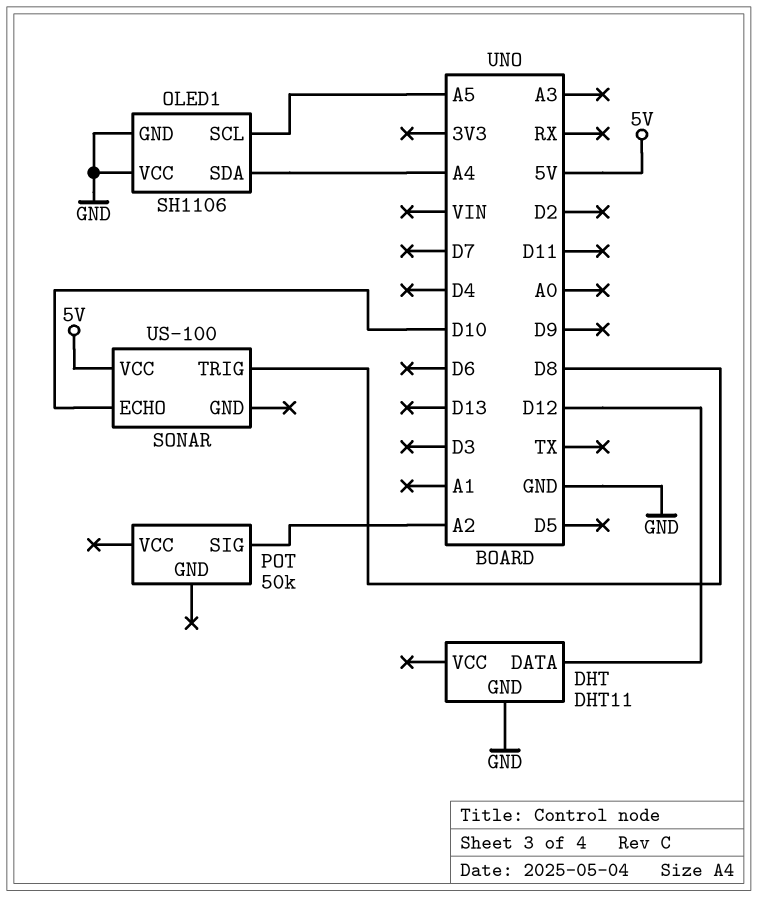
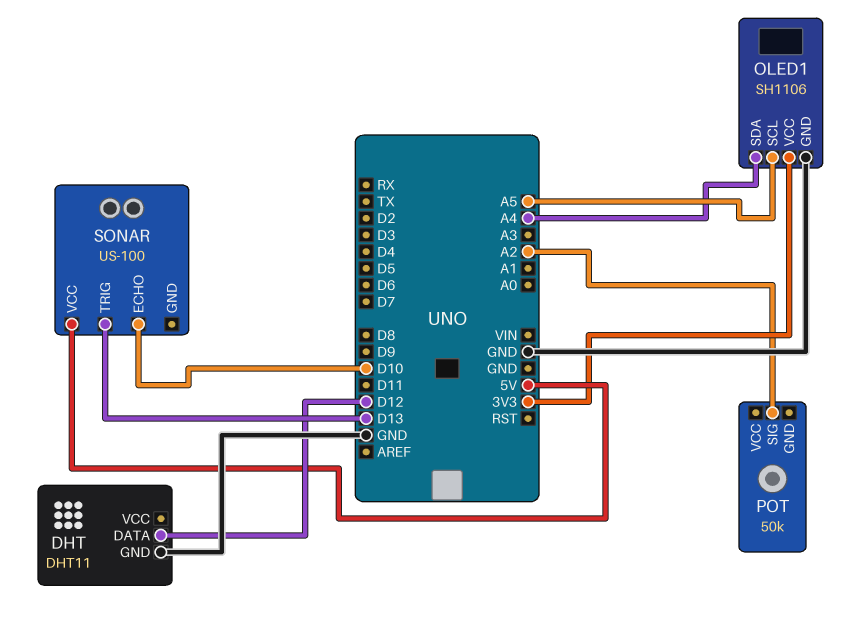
OLED1 pin VCC: GND -> 3V3
SONAR pin TRIG: D8 -> D13

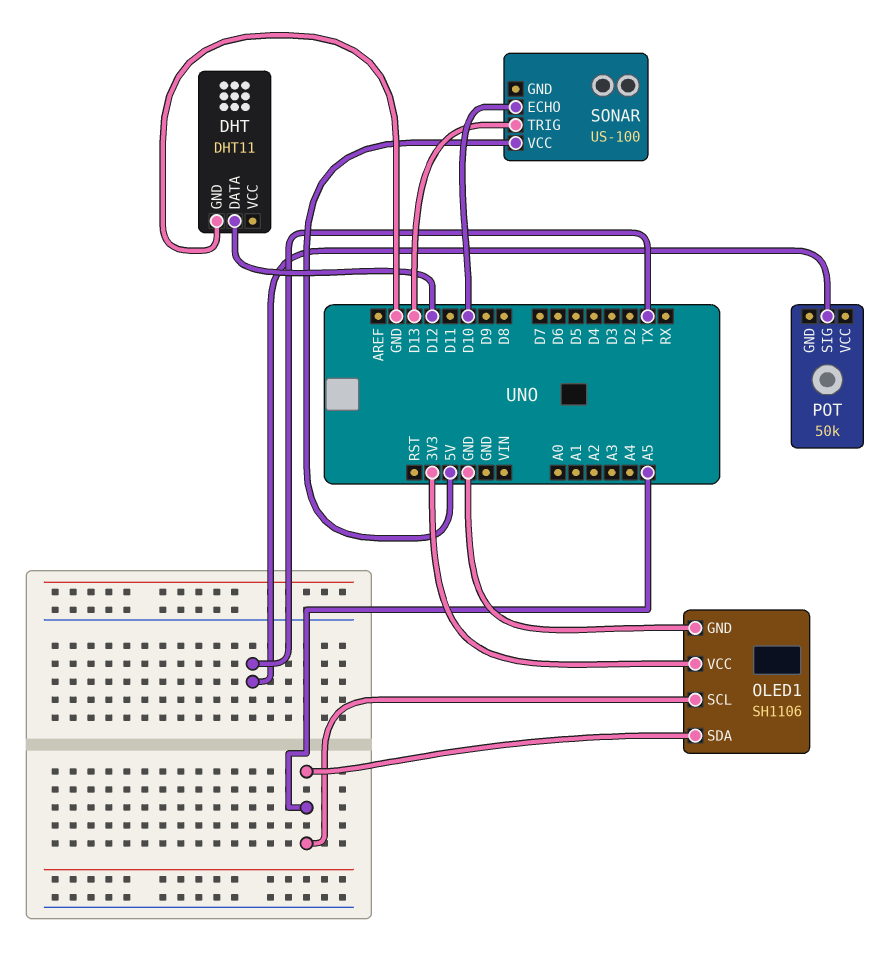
OLED1 pin SDA: A4 -> A5
POT pin SIG: A2 -> TX

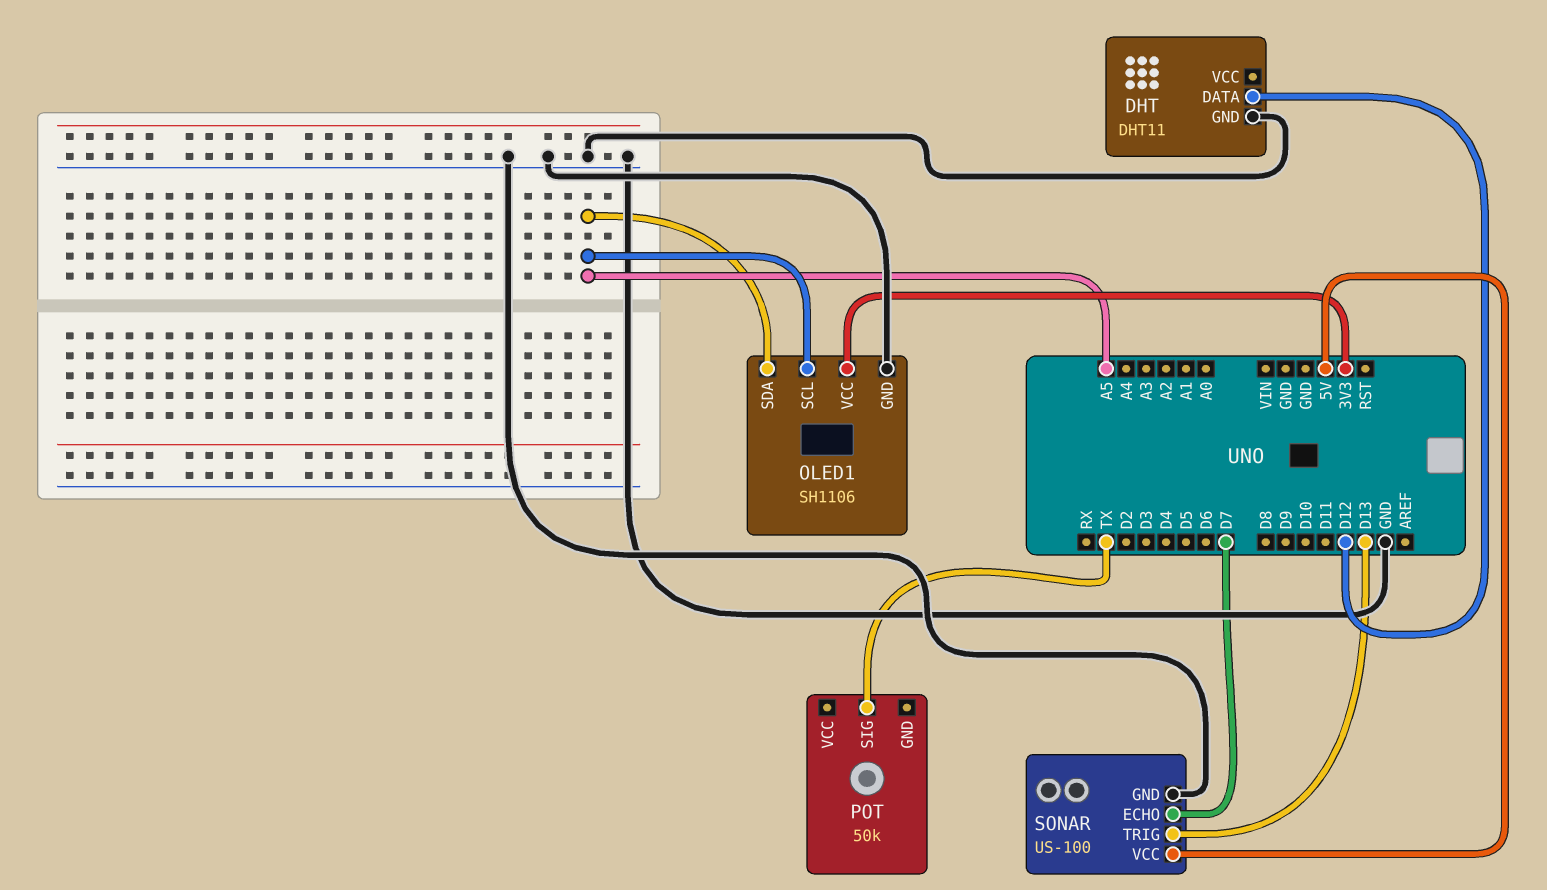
SONAR pin ECHO: D10 -> D7
SONAR pin GND: none -> GND

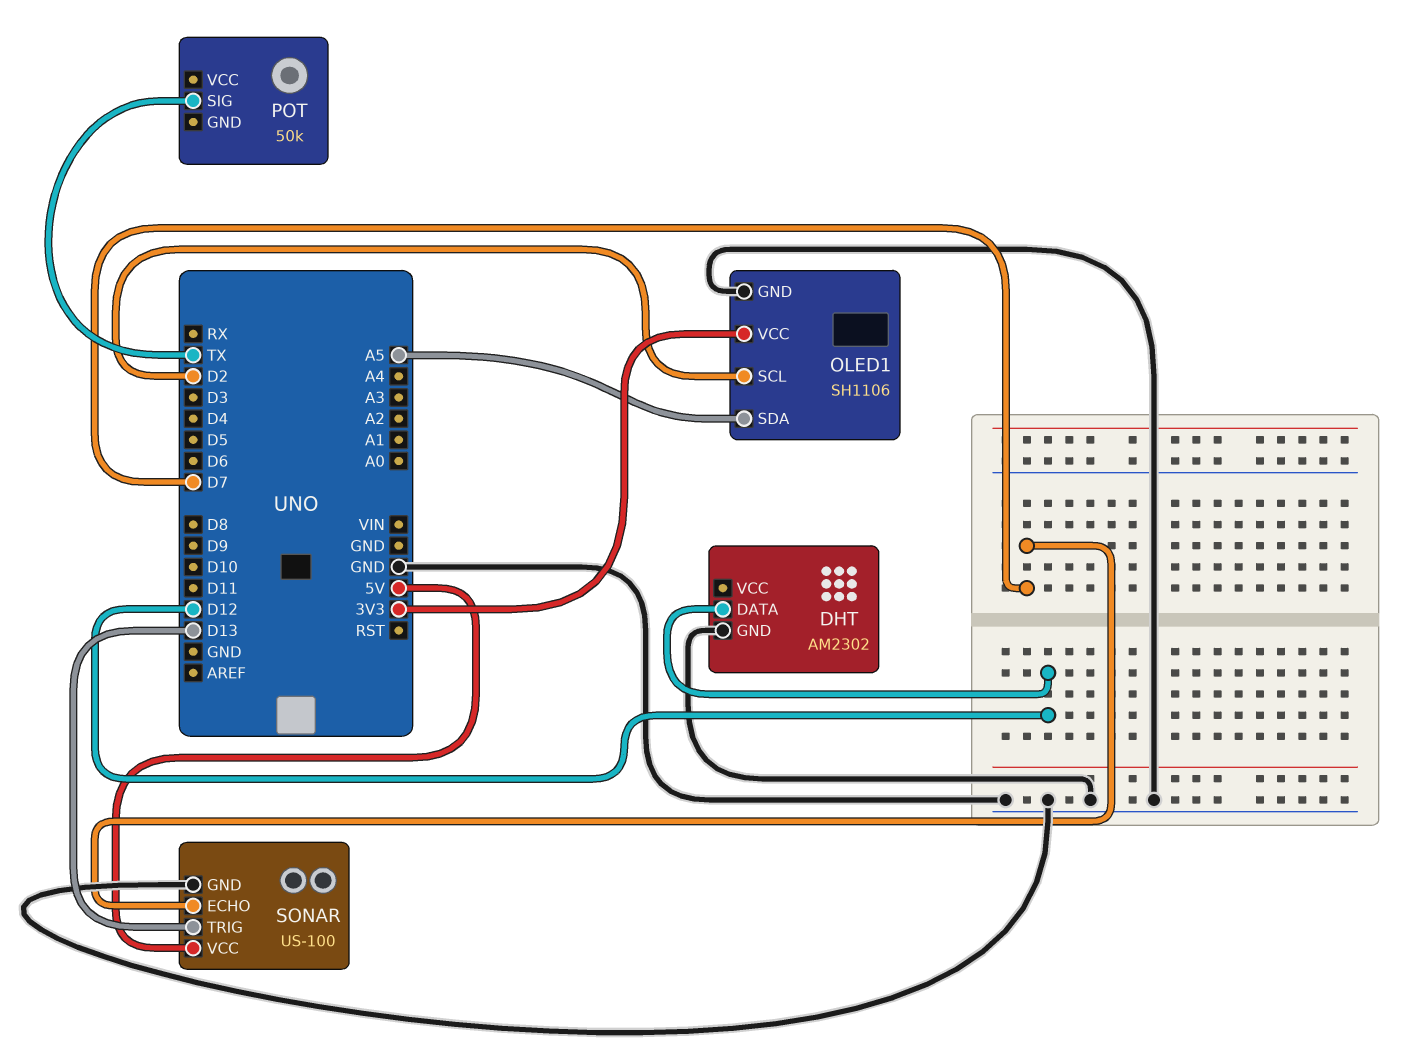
DHT: DHT11 -> AM2302
OLED1 pin SCL: A5 -> D2

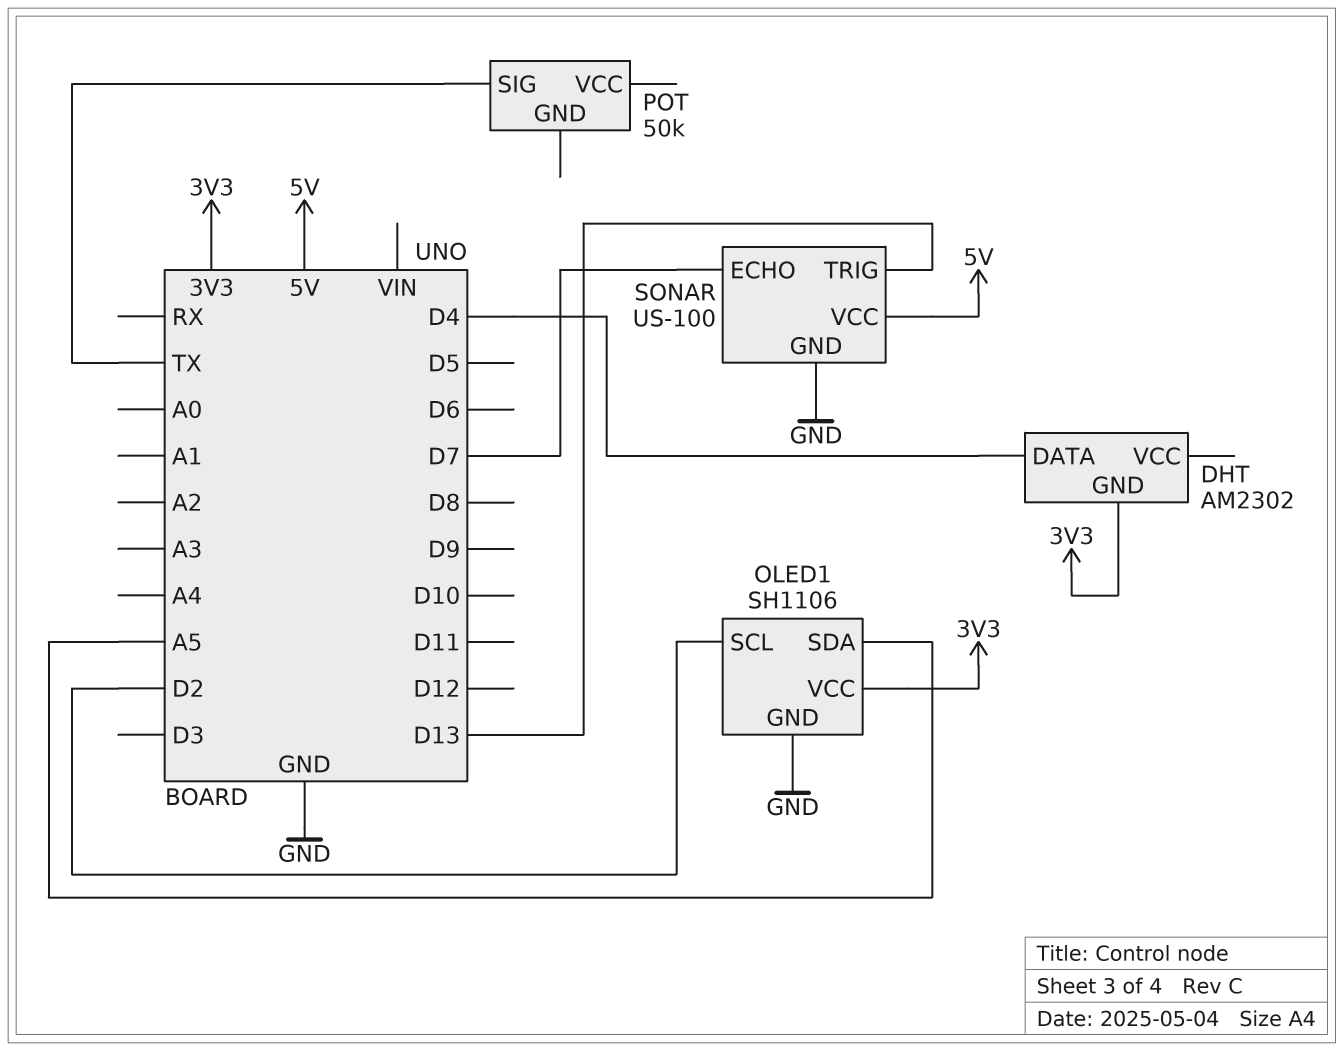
DHT pin DATA: D12 -> D4
DHT pin GND: GND -> 3V3

